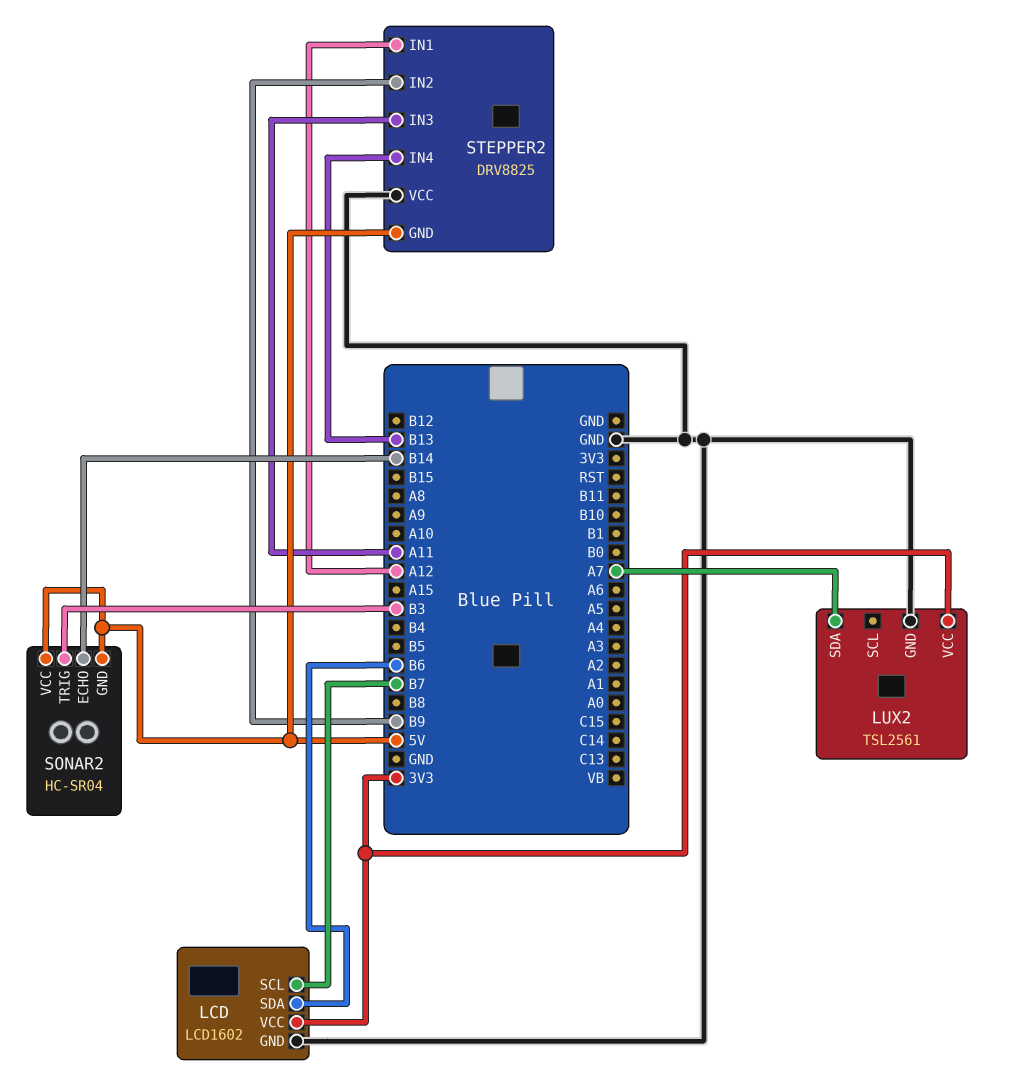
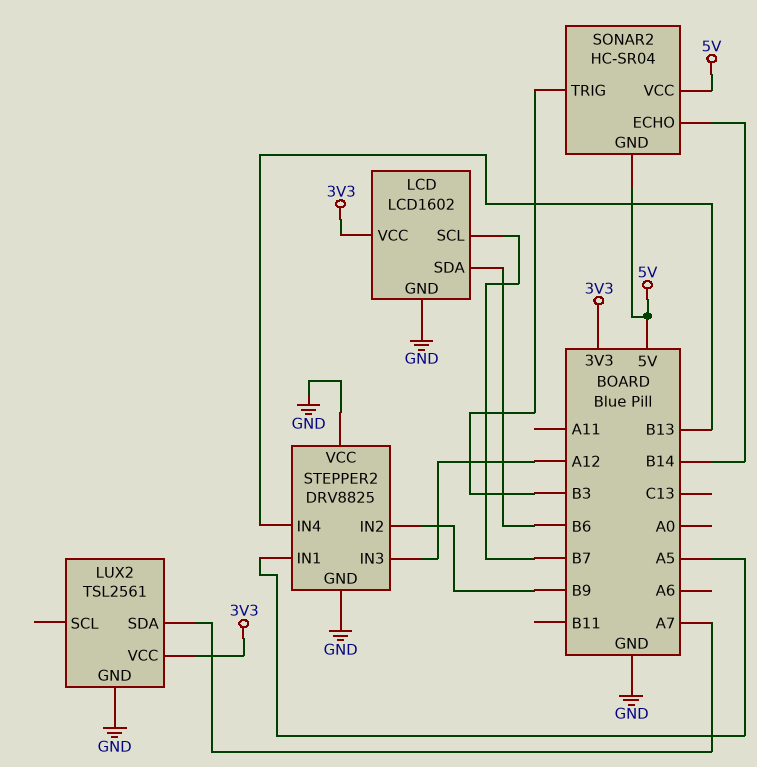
STEPPER2 pin GND: 5V -> GND
STEPPER2 pin IN1: A12 -> A5
STEPPER2 pin IN3: A11 -> A12

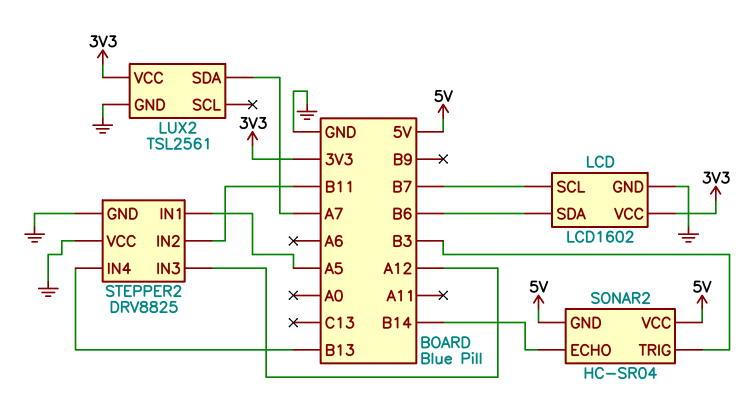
STEPPER2 pin IN2: B9 -> B11

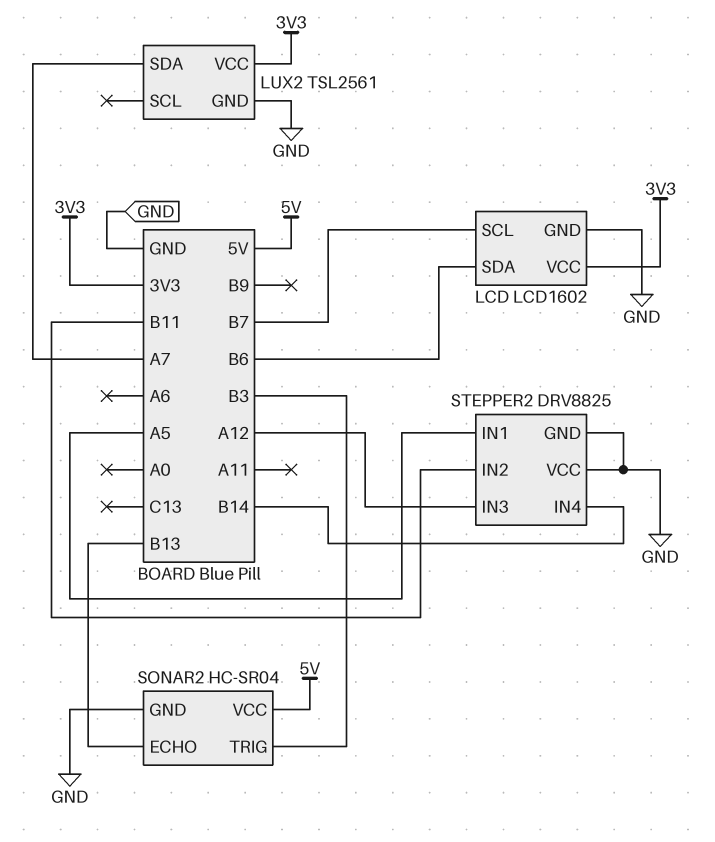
SONAR2 pin ECHO: B14 -> B13
SONAR2 pin GND: 5V -> GND
STEPPER2 pin IN4: B13 -> B14

